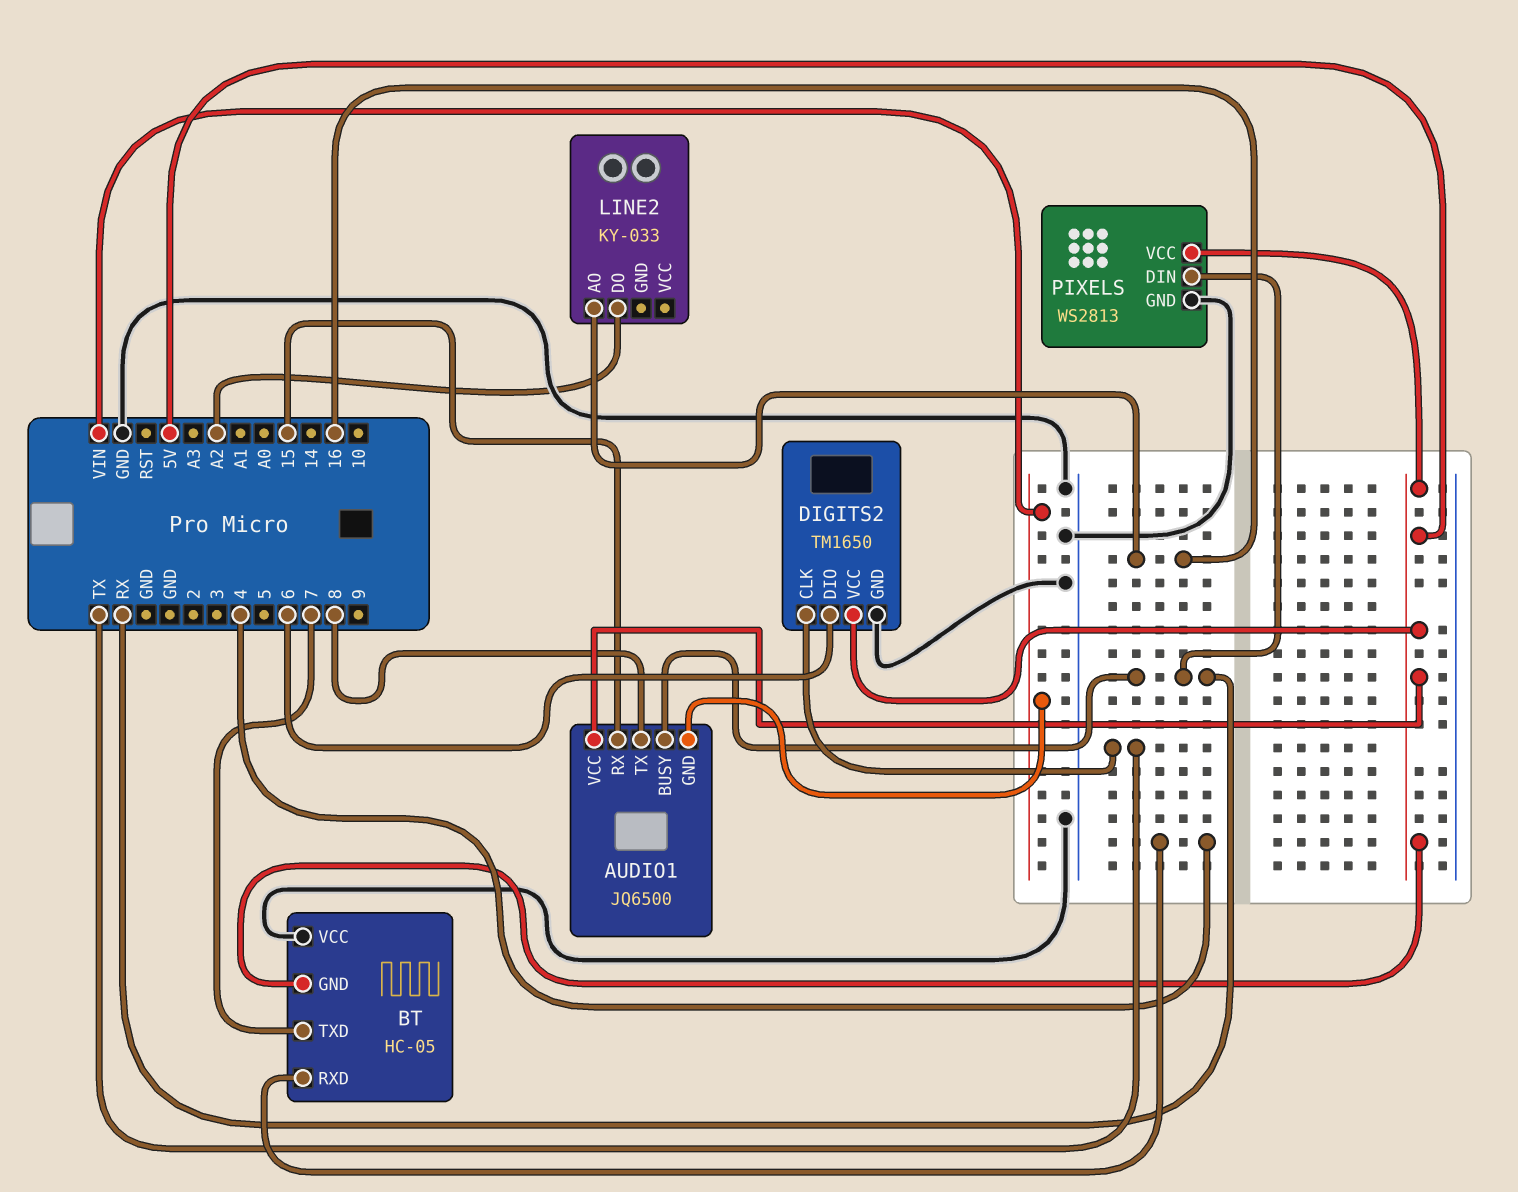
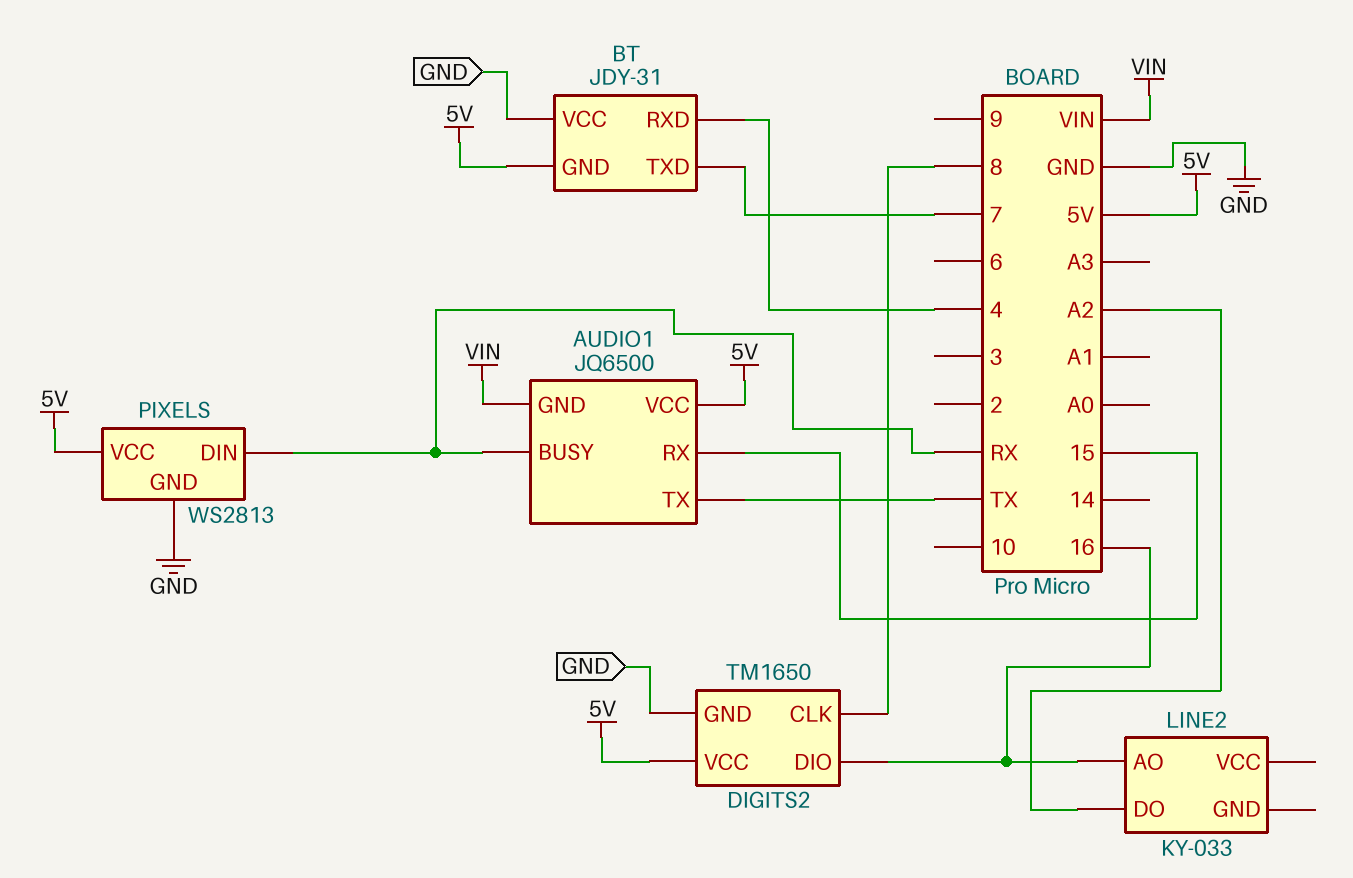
AUDIO1 pin TX: 8 -> TX
BT: HC-05 -> JDY-31
DIGITS2 pin CLK: TX -> 8
DIGITS2 pin DIO: 6 -> 16

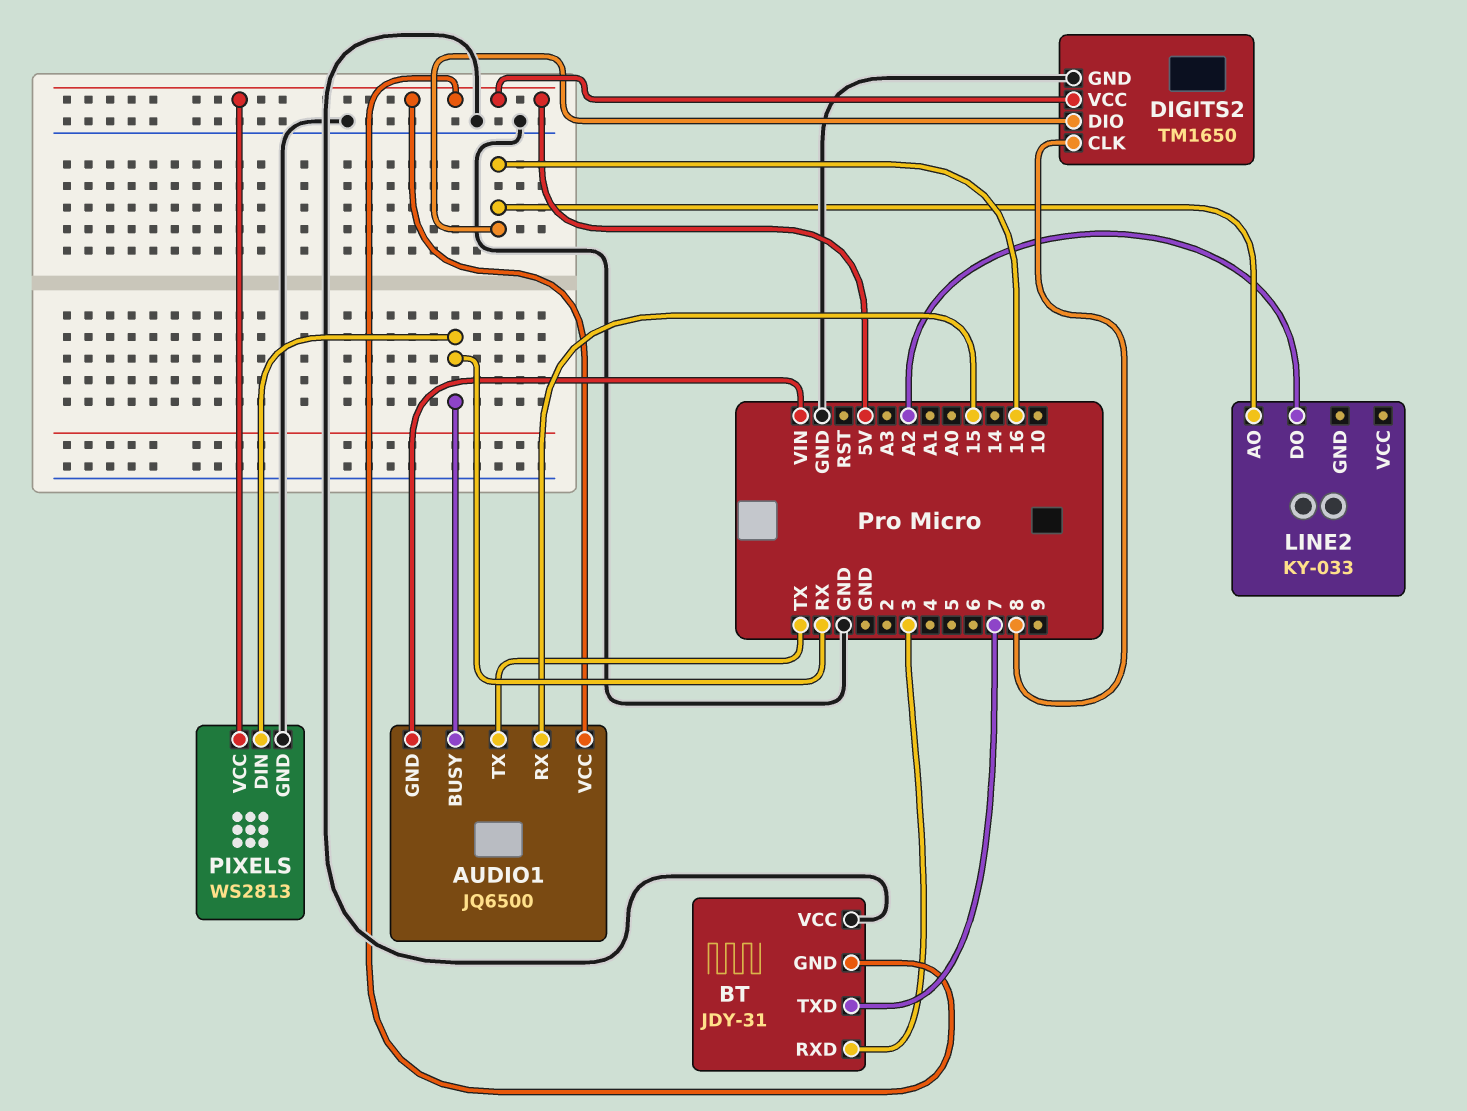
BT pin RXD: 4 -> 3

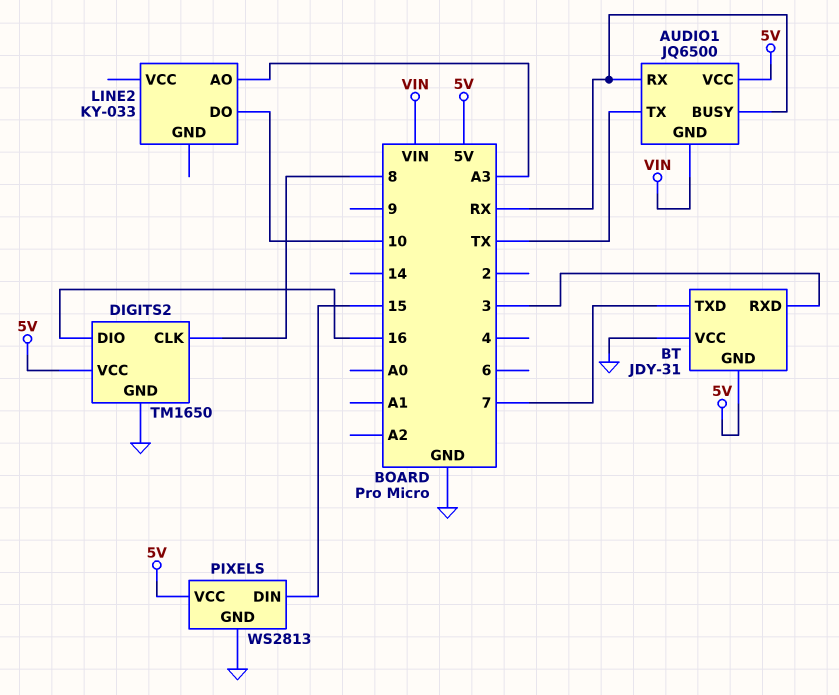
AUDIO1 pin RX: 15 -> RX
LINE2 pin AO: 16 -> A3
LINE2 pin DO: A2 -> 10
PIXELS pin DIN: RX -> 15

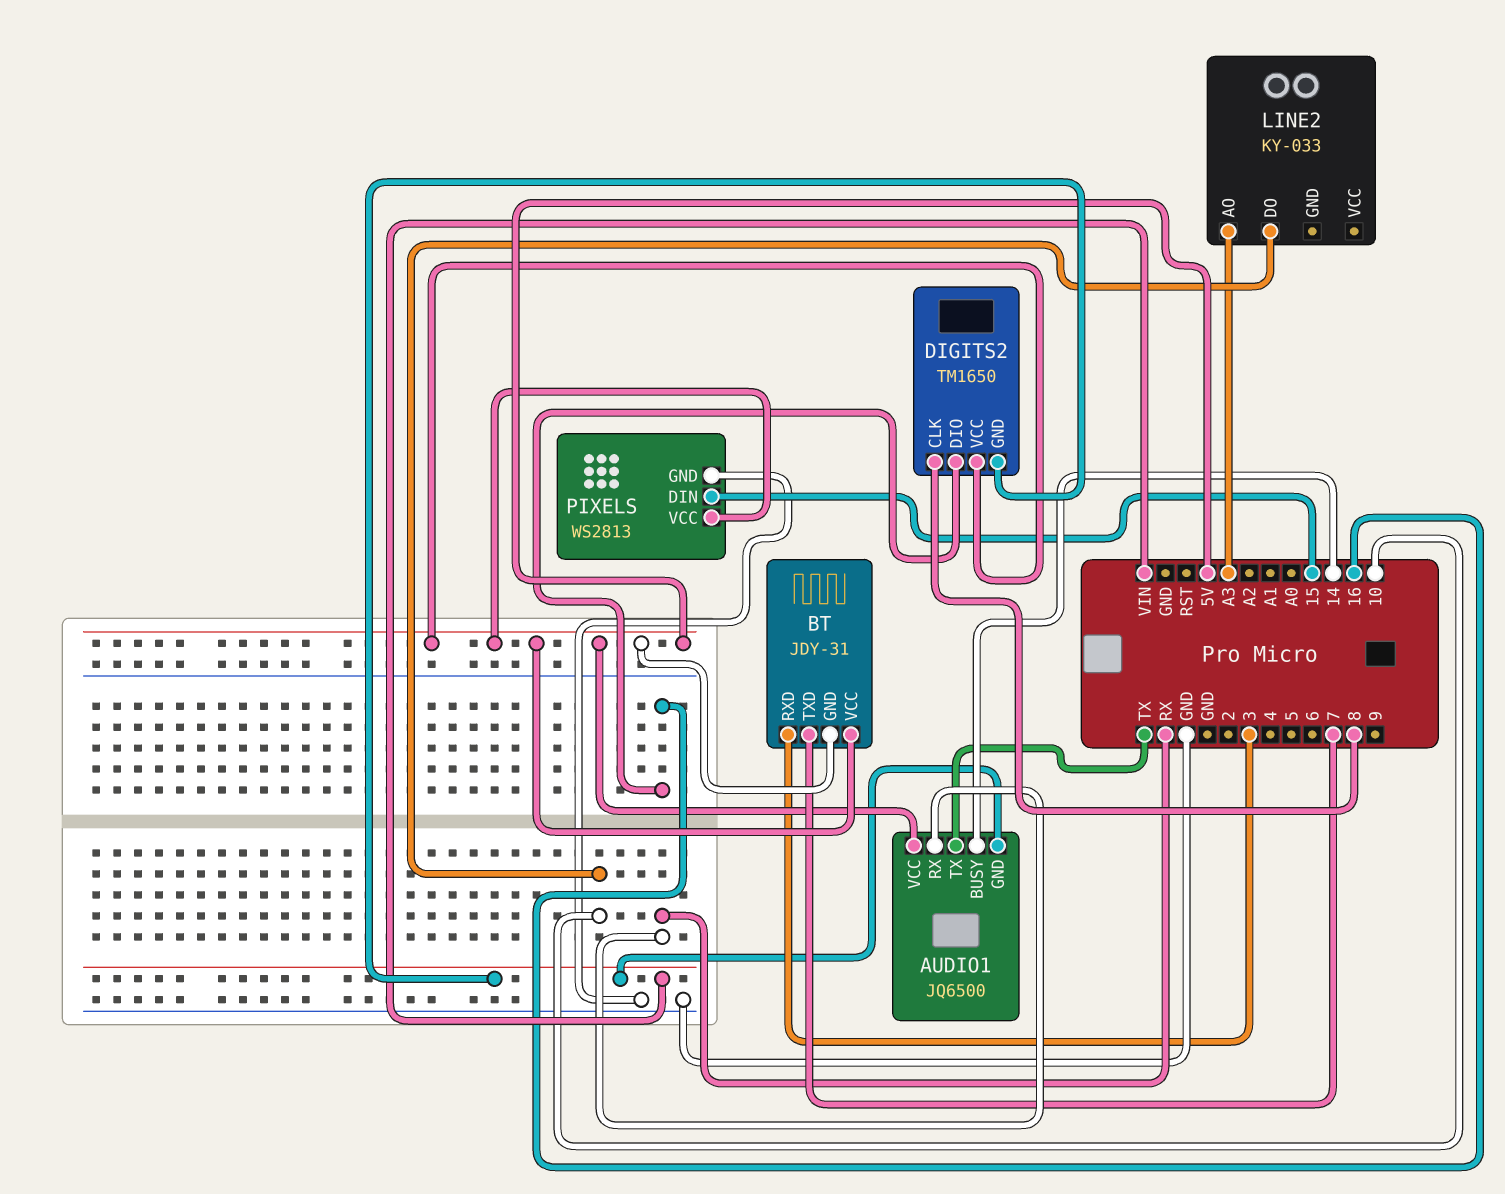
AUDIO1 pin BUSY: RX -> 14
BT pin VCC: GND -> 5V
DIGITS2 pin GND: GND -> VIN

